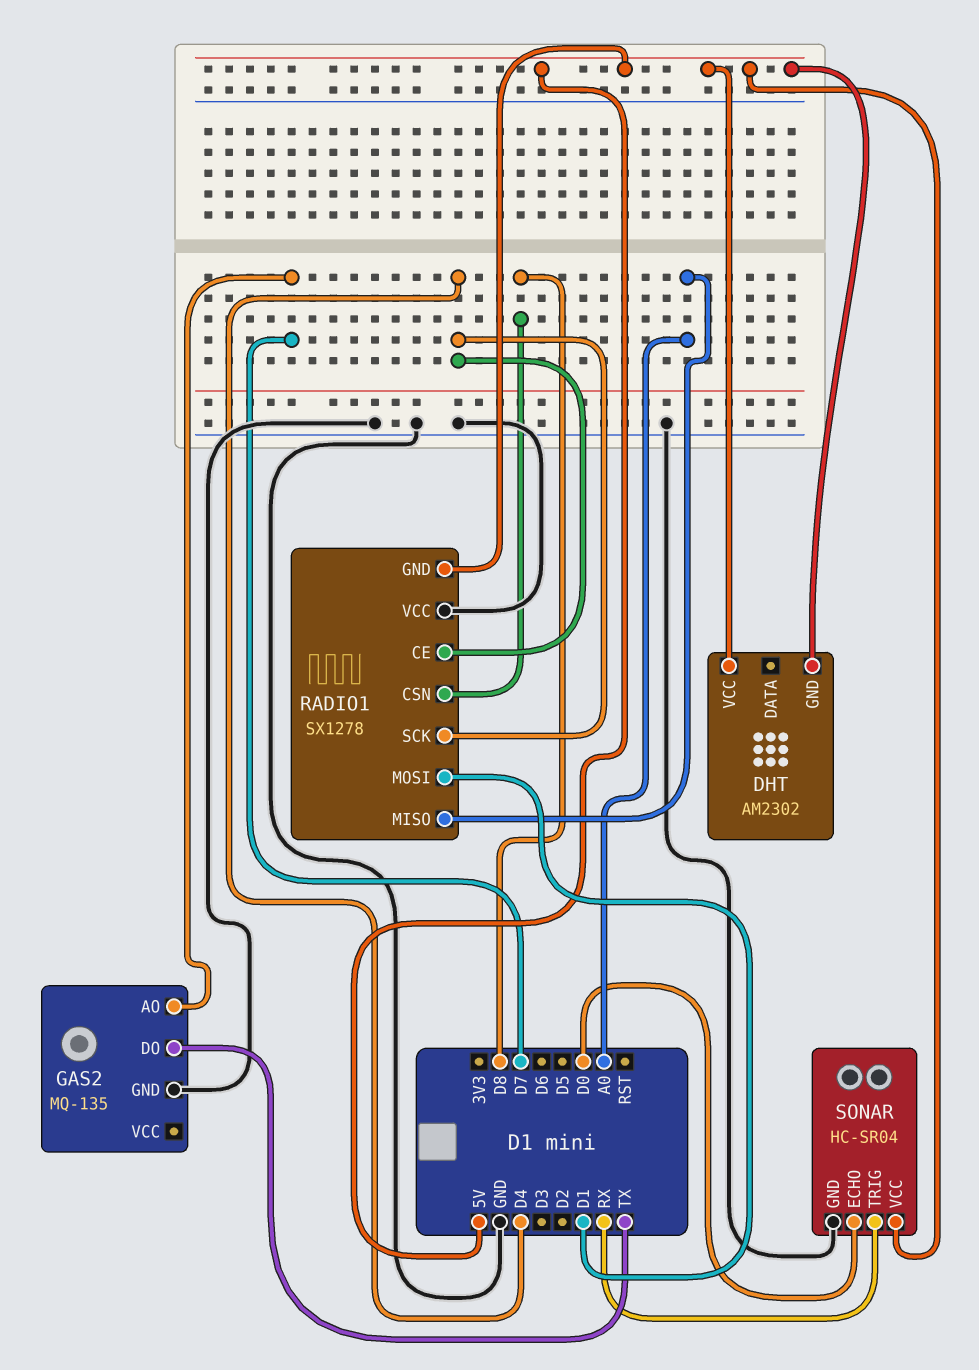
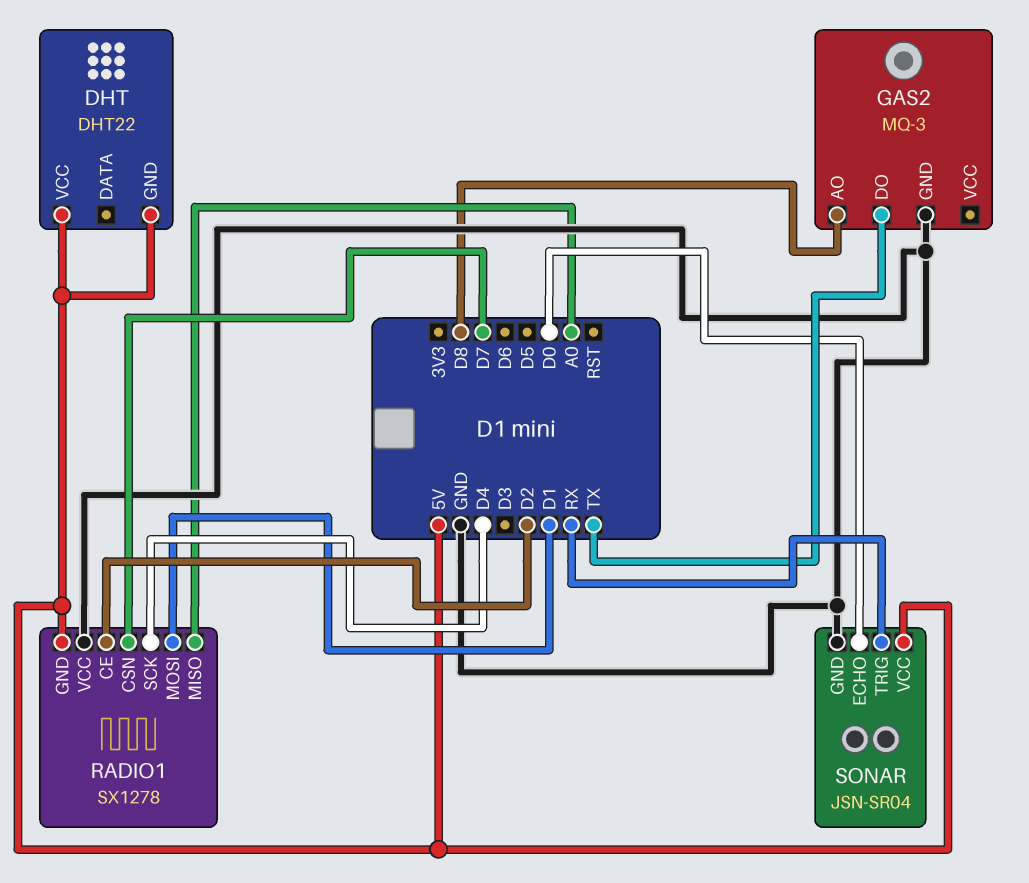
DHT: AM2302 -> DHT22
GAS2: MQ-135 -> MQ-3
GAS2 pin AO: D7 -> D8
RADIO1 pin CE: D4 -> D2
RADIO1 pin CSN: D8 -> D7
SONAR: HC-SR04 -> JSN-SR04

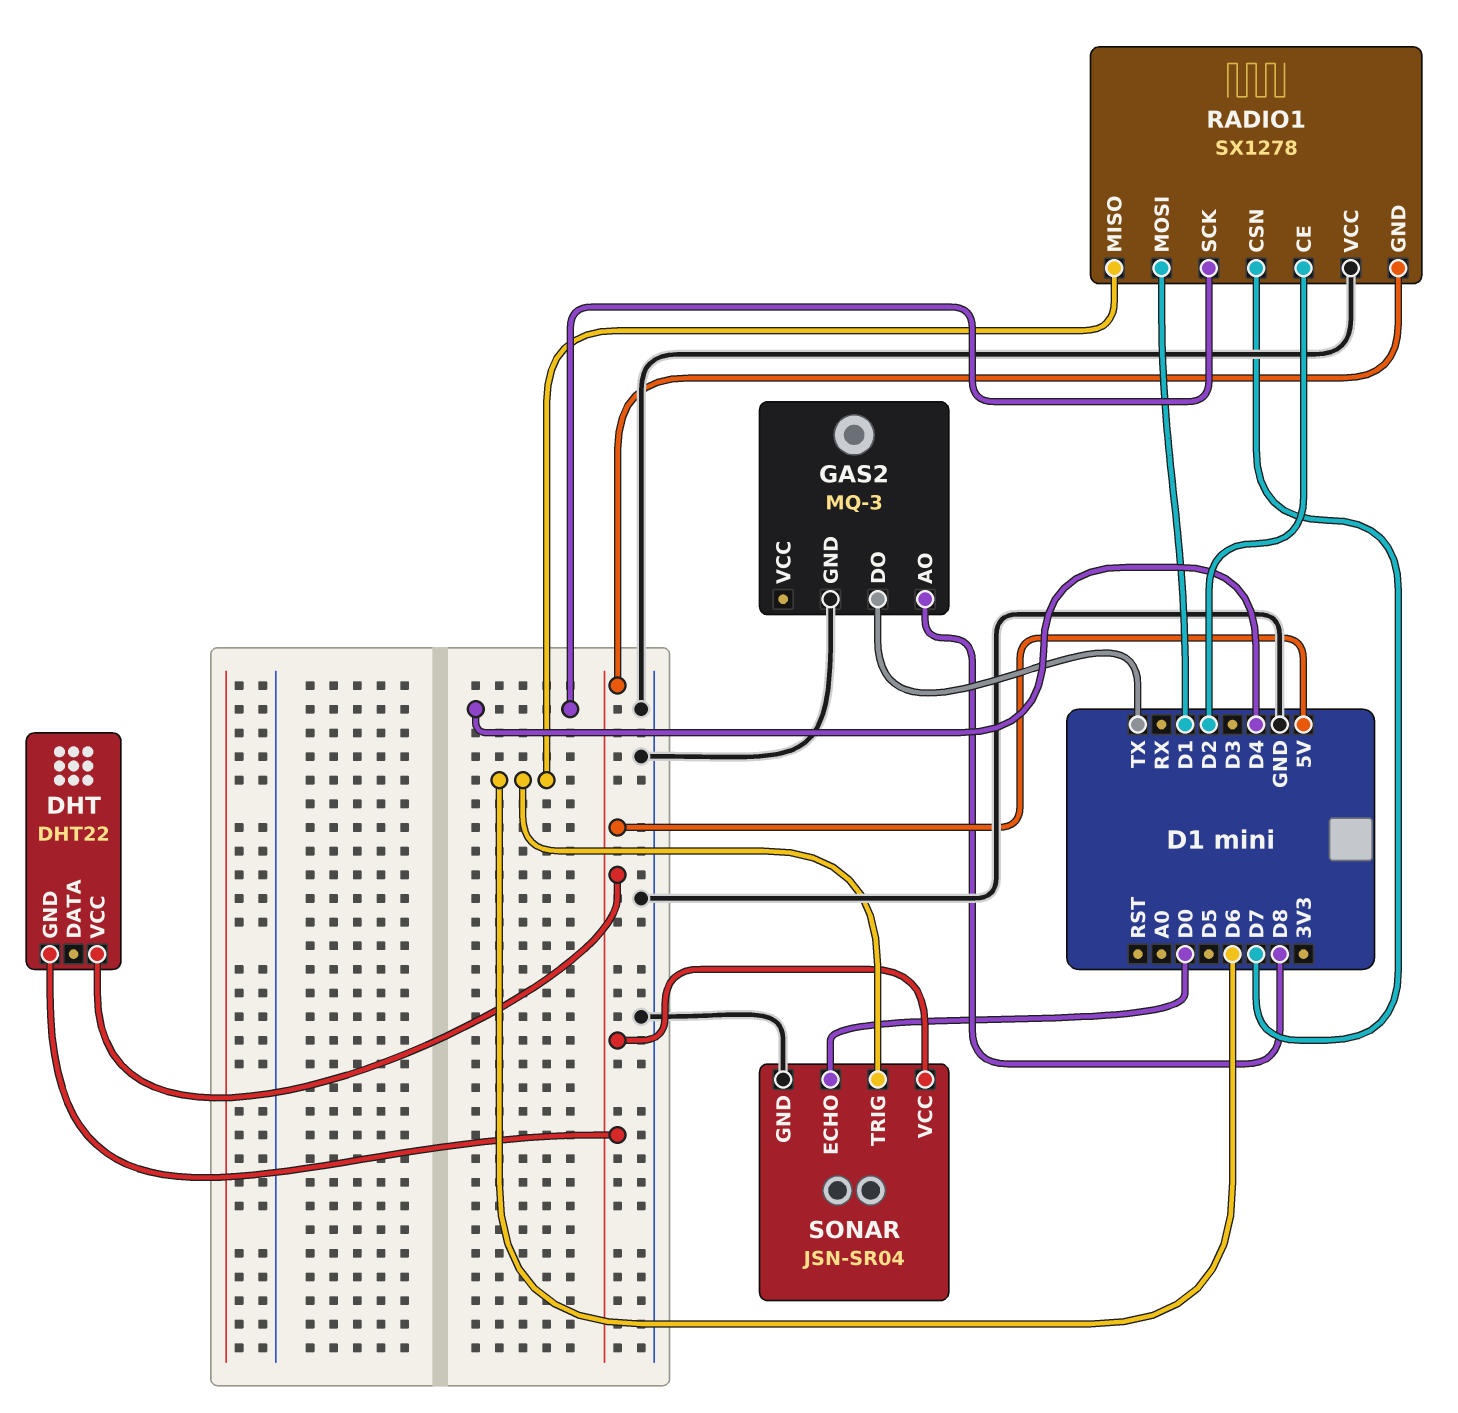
RADIO1 pin MISO: A0 -> D6
SONAR pin TRIG: RX -> D6

